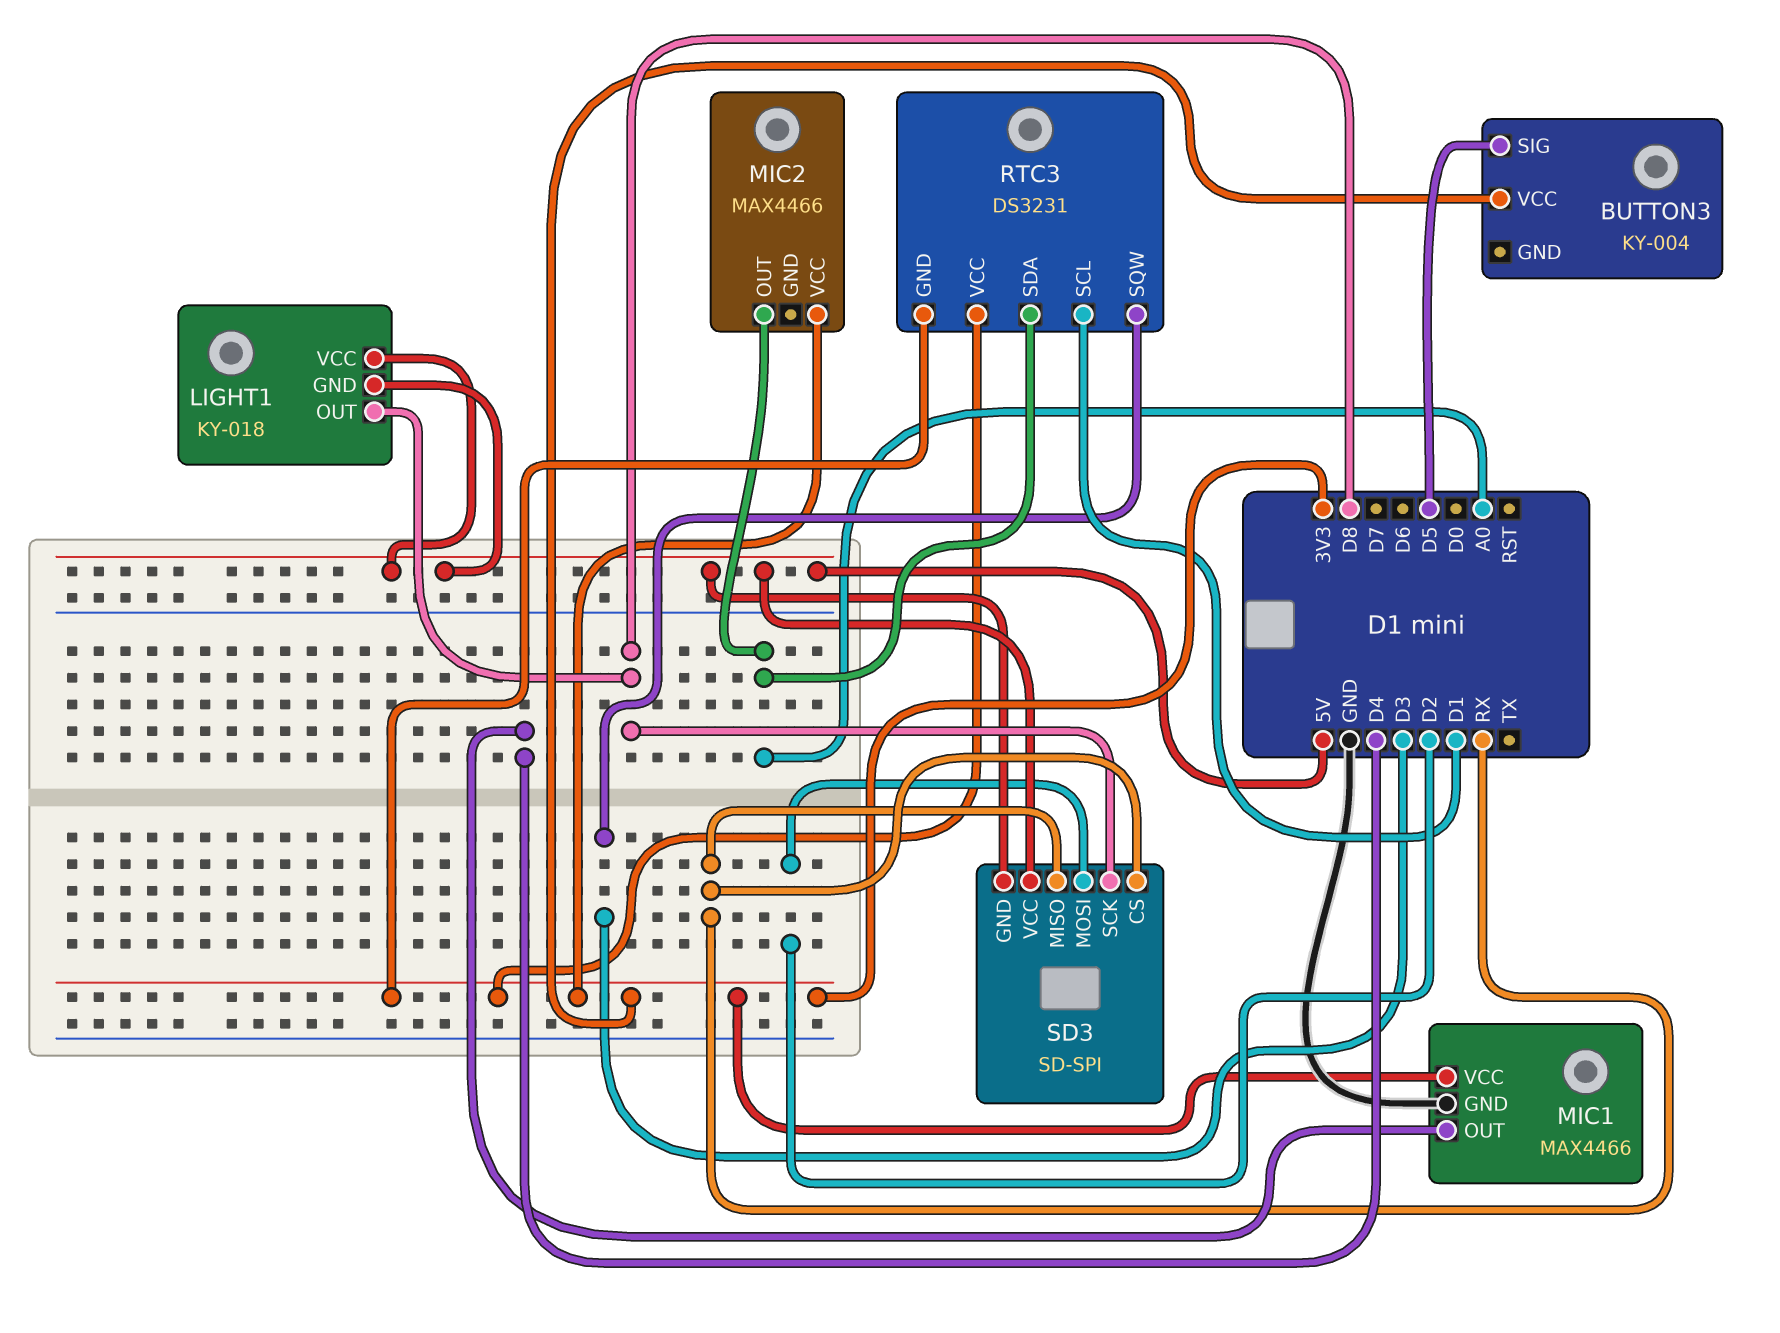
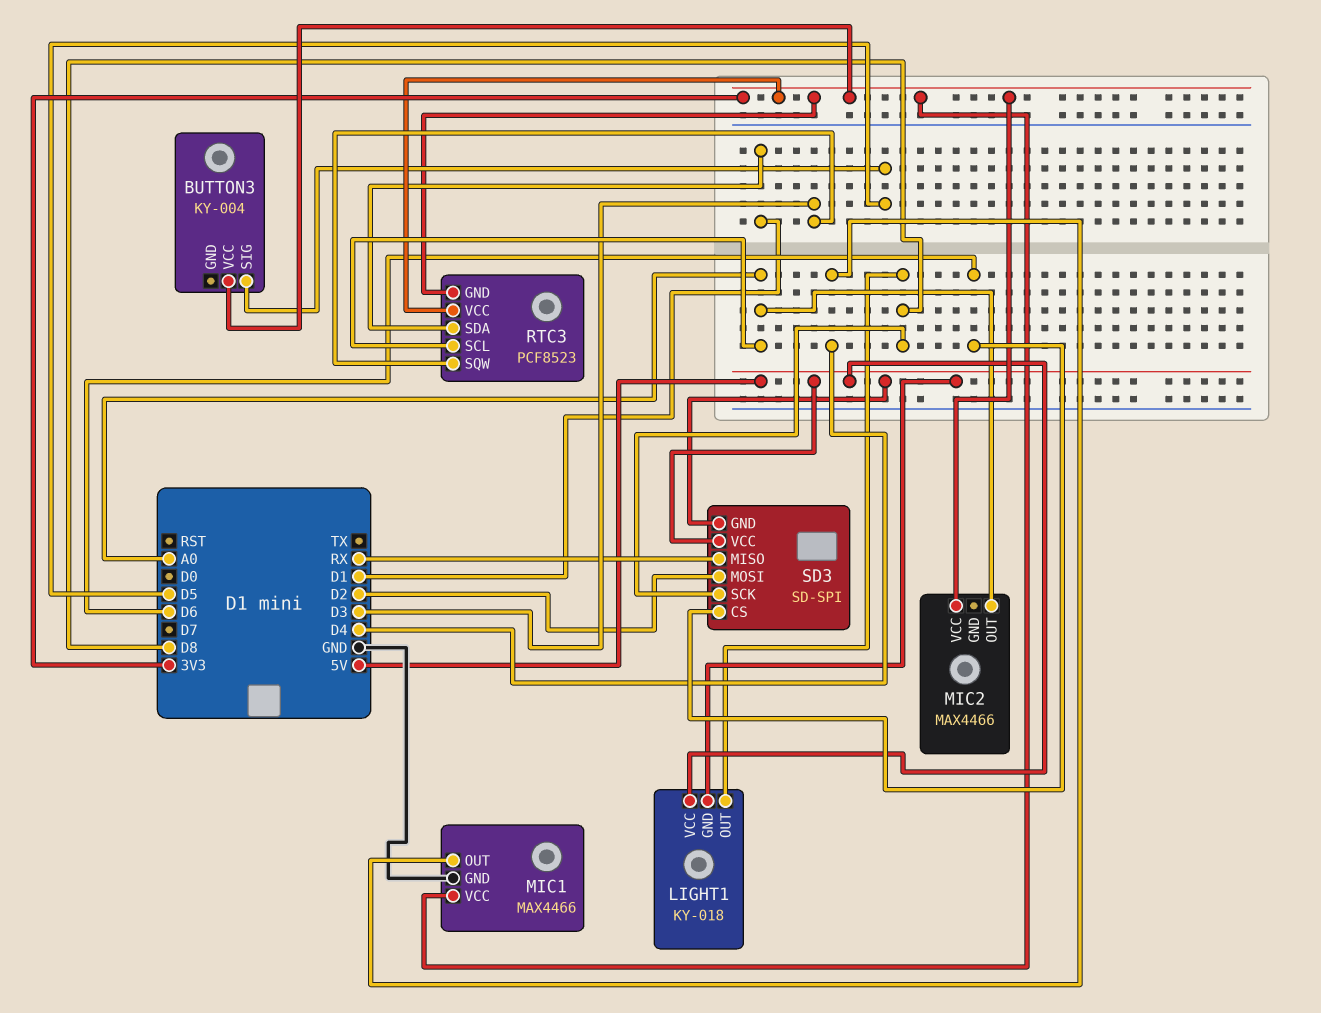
RTC3: DS3231 -> PCF8523
RTC3 pin SCL: D1 -> A0
RTC3 pin SDA: A0 -> D1
SD3 pin CS: RX -> D6

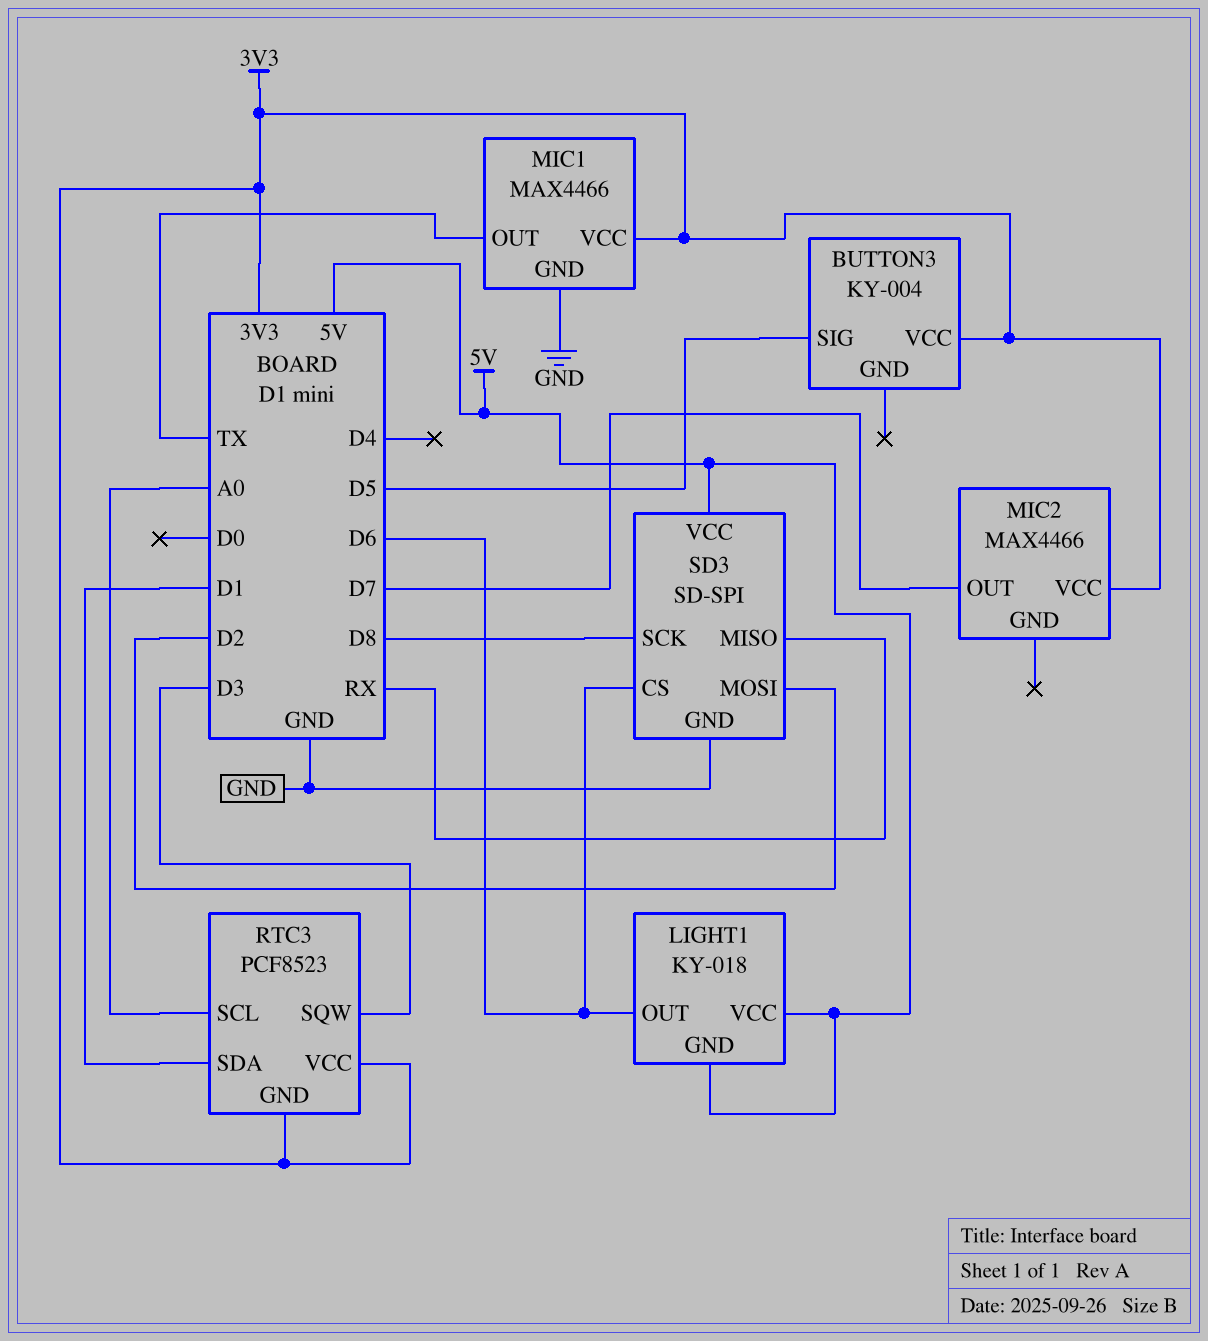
LIGHT1 pin OUT: D8 -> D6
MIC1 pin OUT: D4 -> TX
MIC2 pin OUT: A0 -> D7
SD3 pin GND: 5V -> GND

